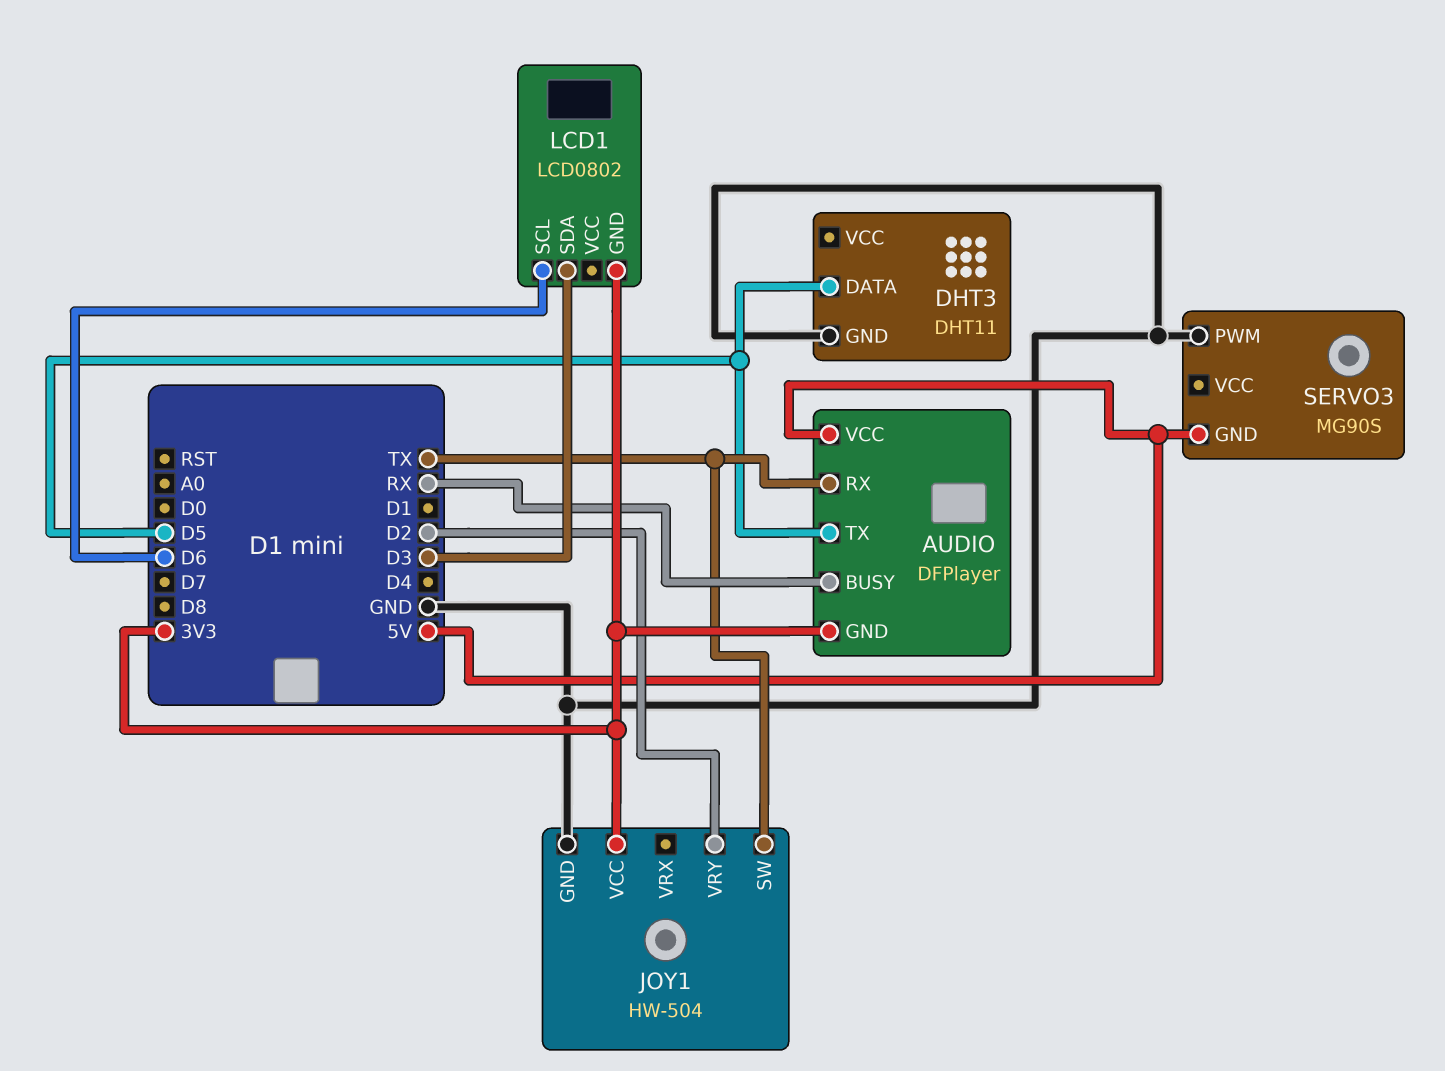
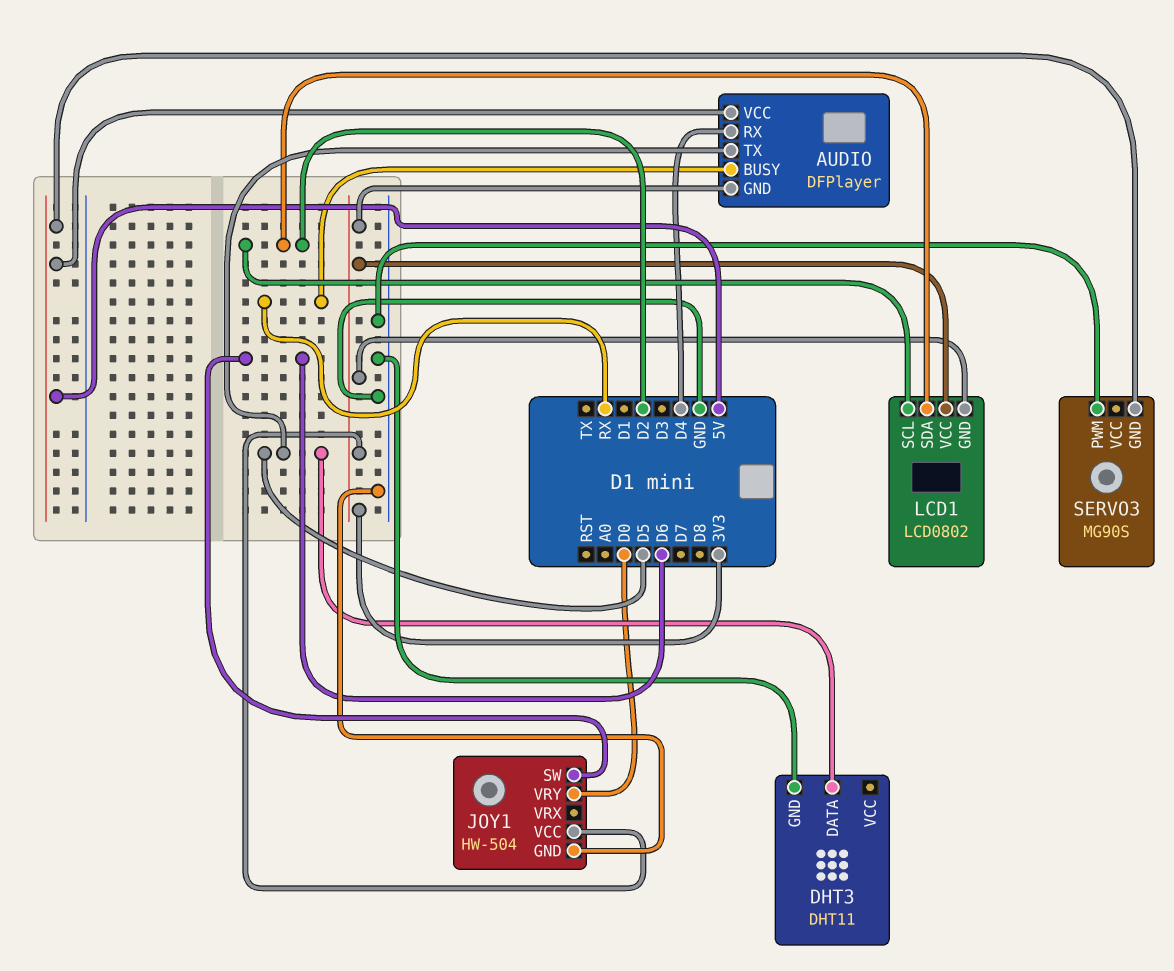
AUDIO pin RX: TX -> D4
JOY1 pin SW: TX -> D6
JOY1 pin VRY: D2 -> D0
LCD1 pin SCL: D6 -> D2
LCD1 pin SDA: D3 -> D2
LCD1 pin VCC: none -> 3V3

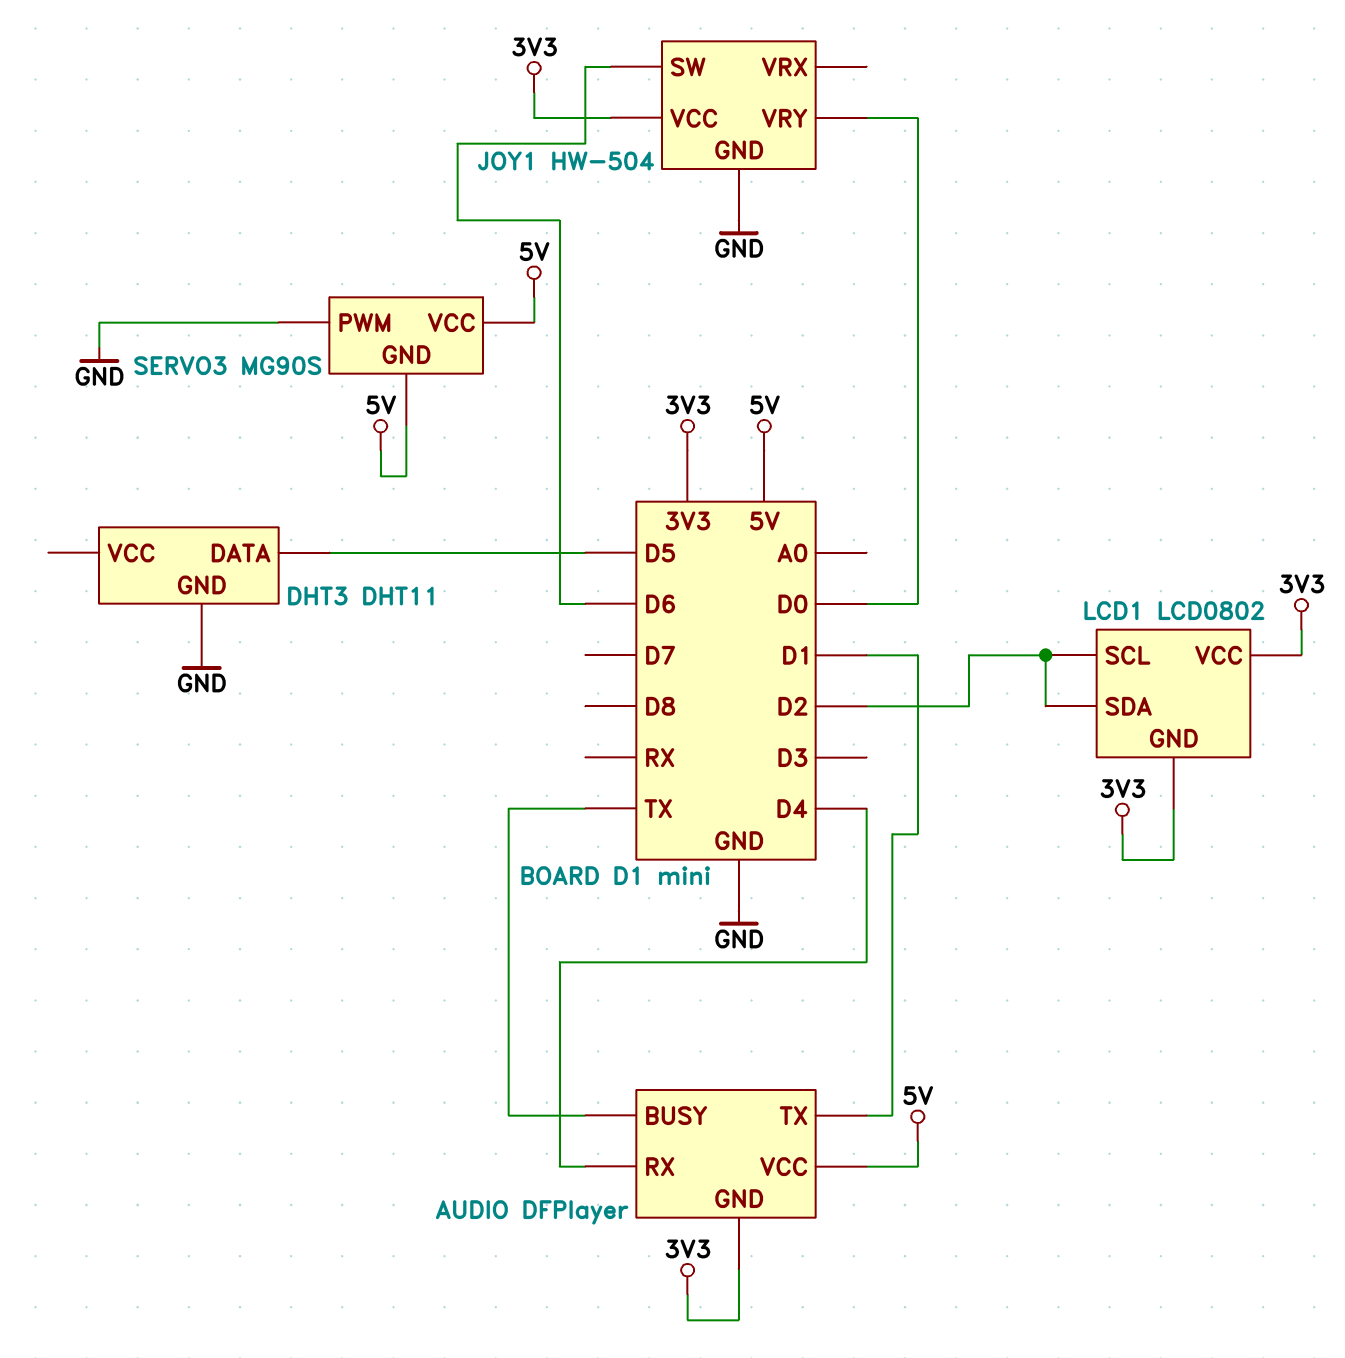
AUDIO pin BUSY: RX -> TX
AUDIO pin TX: D5 -> D1
SERVO3 pin VCC: none -> 5V

